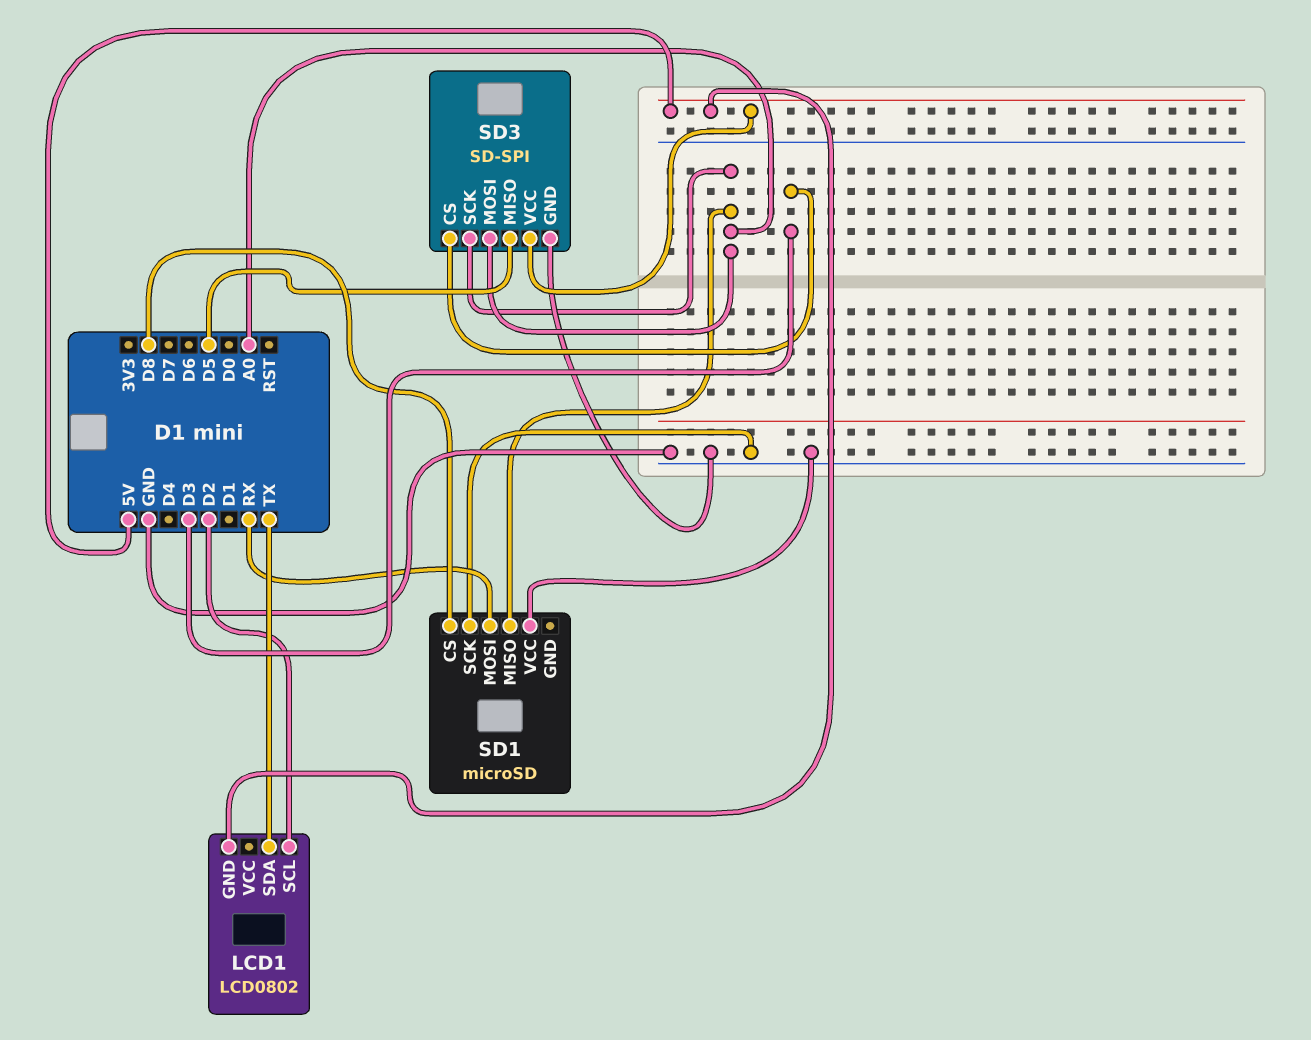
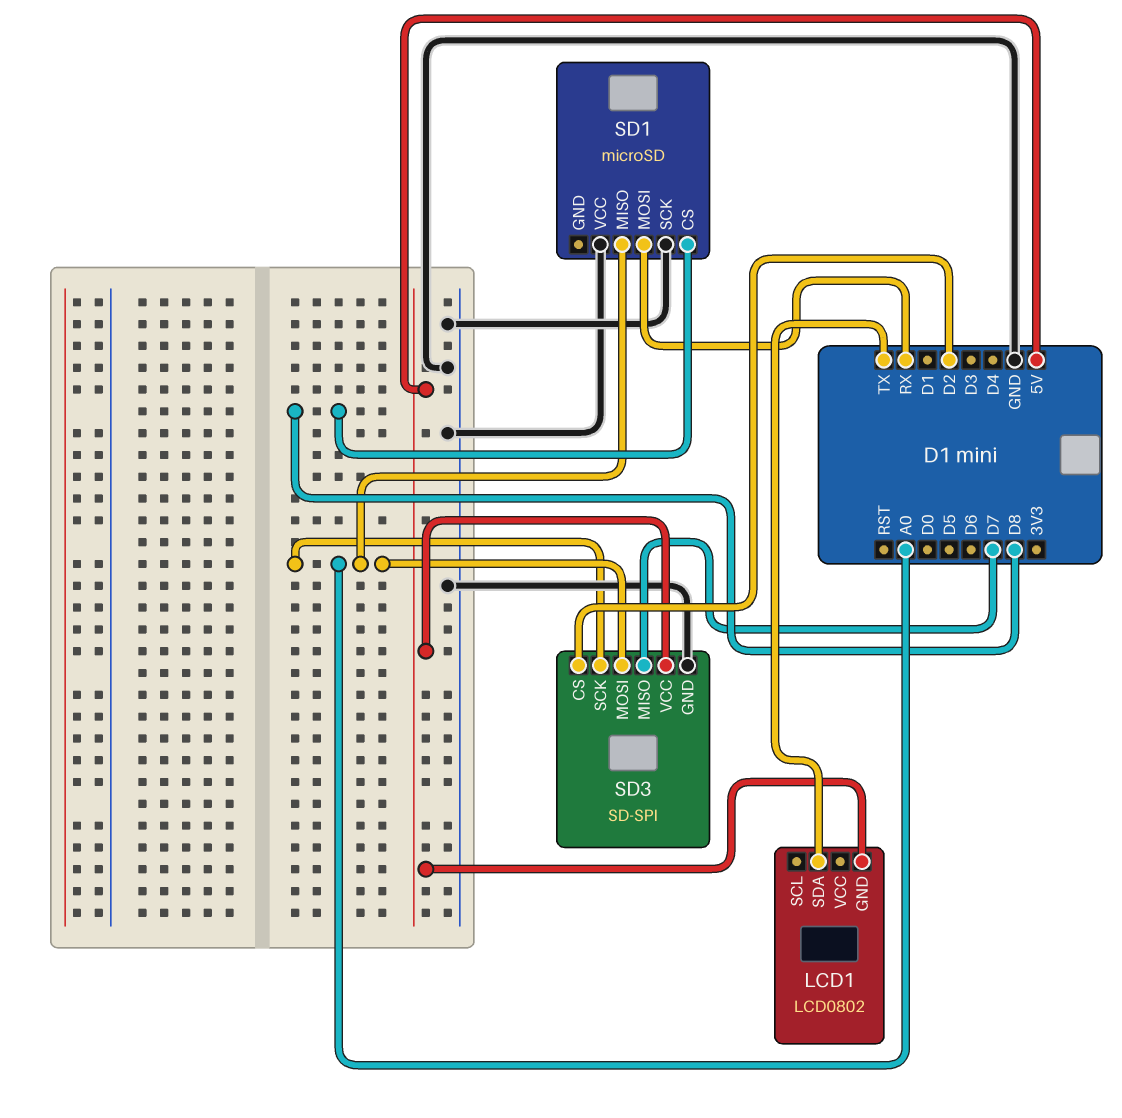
LCD1 pin SCL: D2 -> none
SD3 pin CS: D3 -> D2
SD3 pin MISO: D5 -> D7

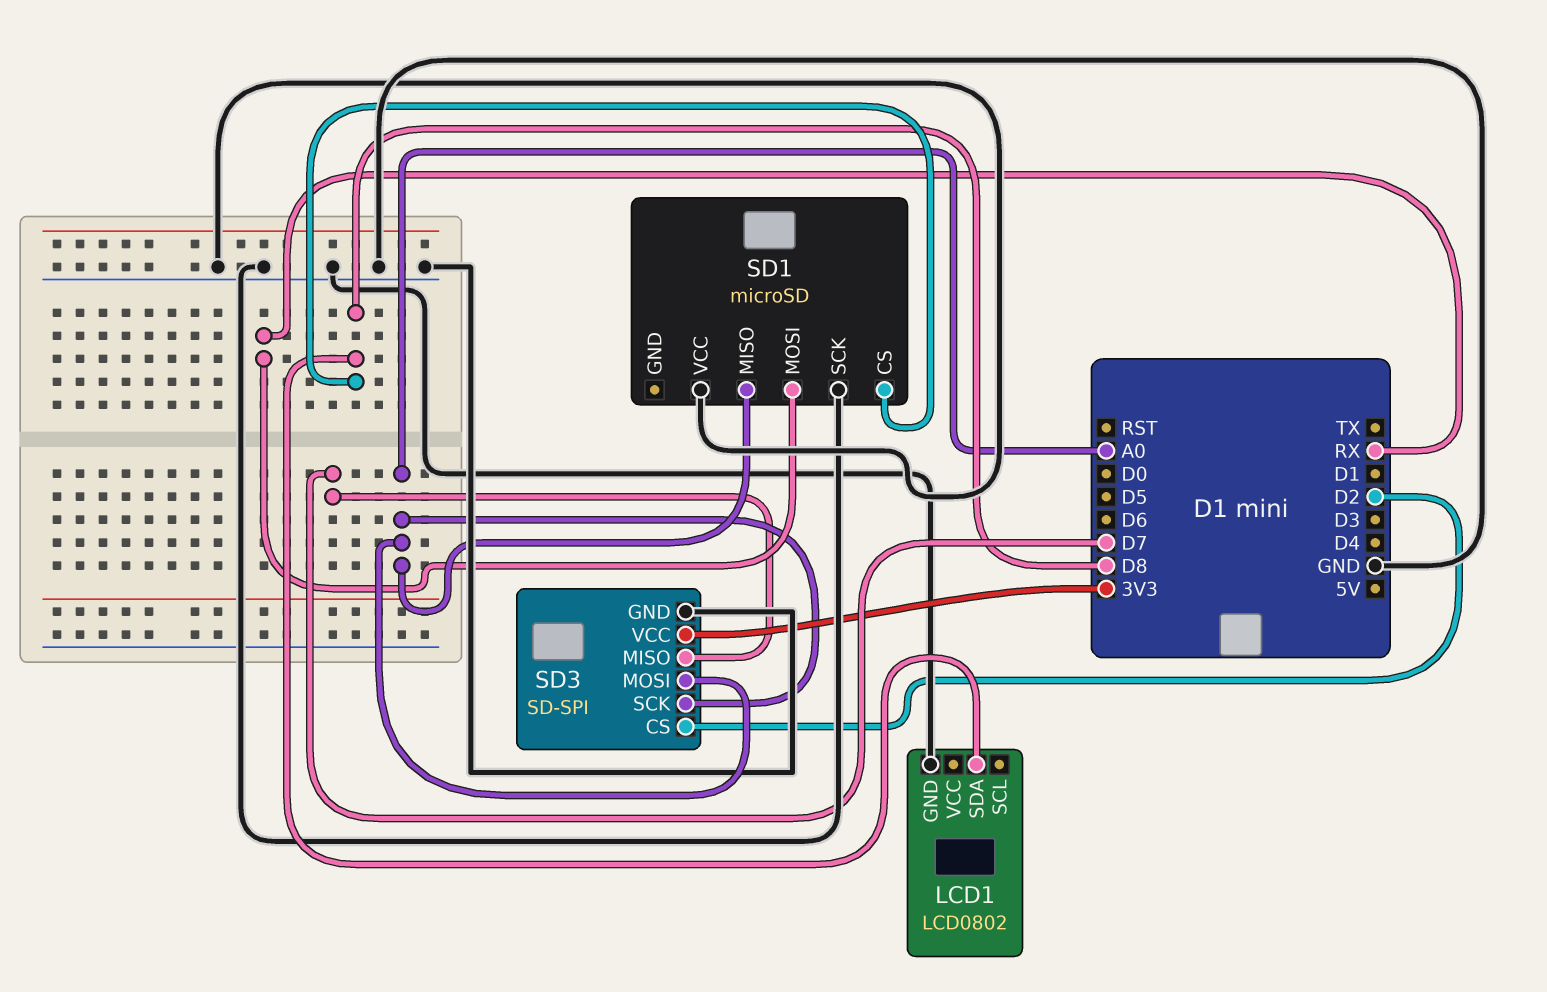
LCD1 pin GND: 5V -> GND
LCD1 pin SDA: TX -> D8
SD3 pin VCC: 5V -> 3V3

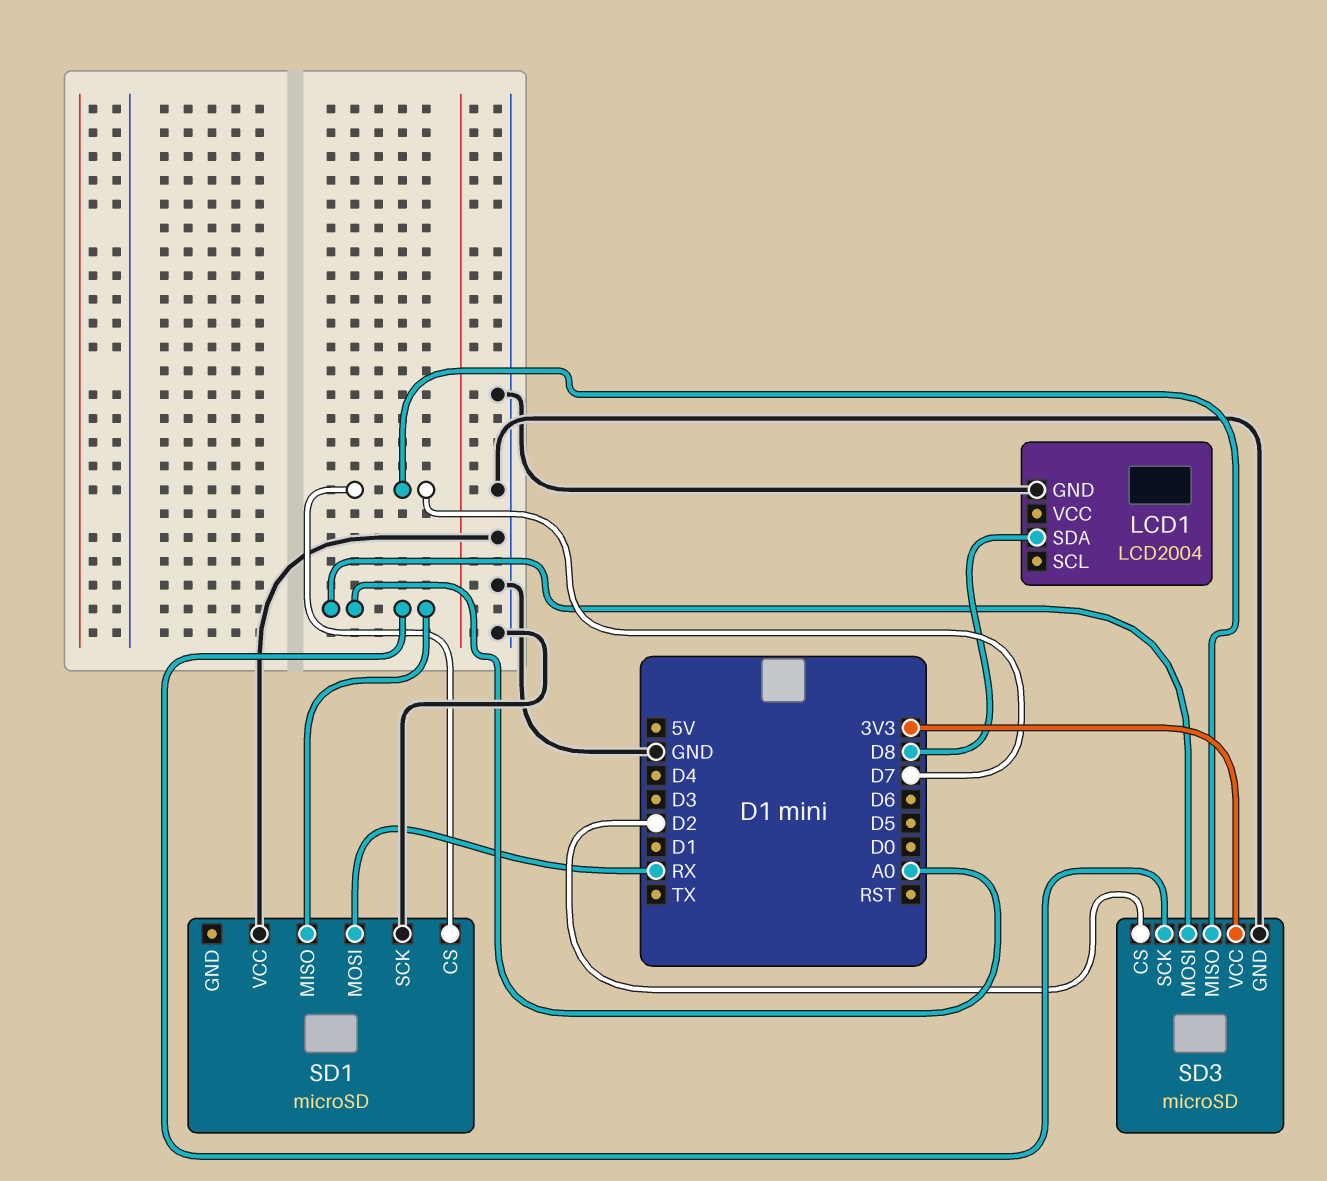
LCD1: LCD0802 -> LCD2004
SD1 pin CS: D8 -> D7
SD3: SD-SPI -> microSD

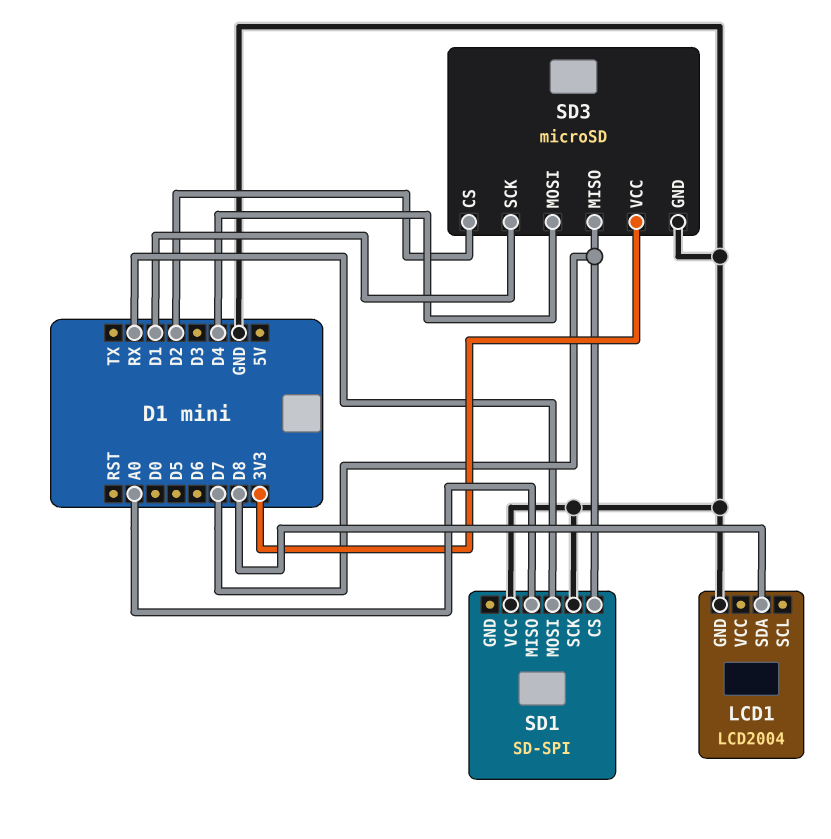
SD1: microSD -> SD-SPI
SD3 pin MOSI: A0 -> D4
SD3 pin SCK: A0 -> D1

